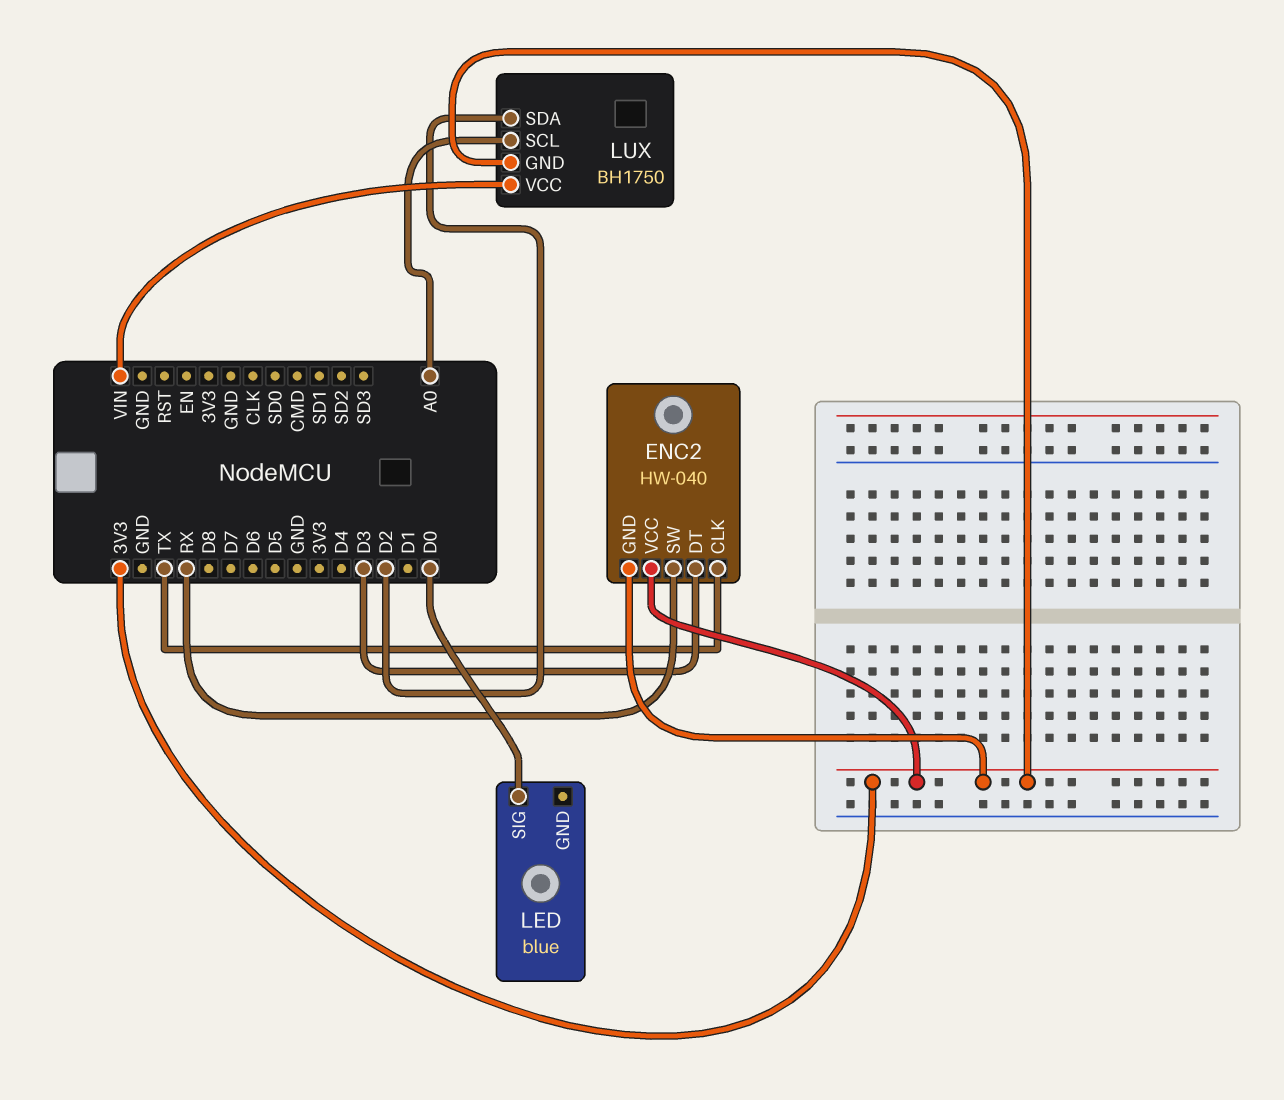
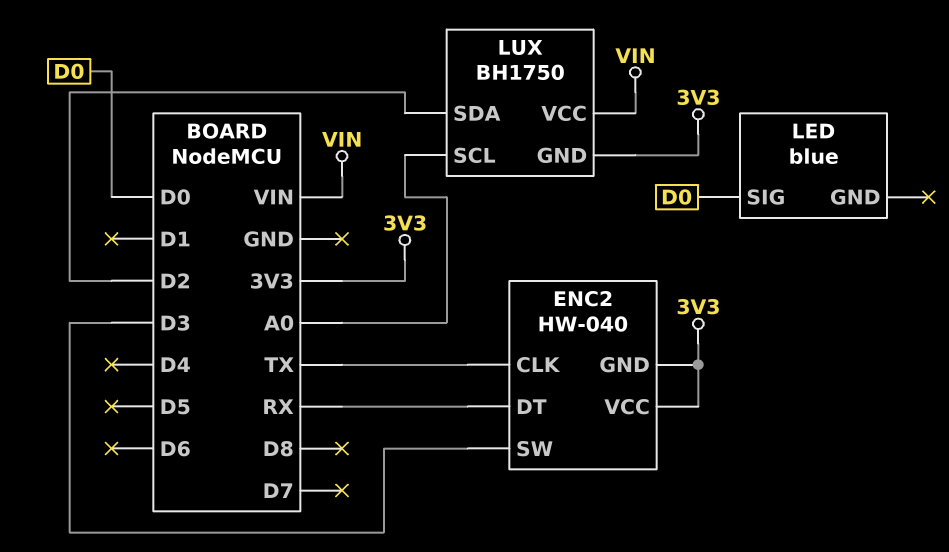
ENC2 pin DT: D3 -> RX
ENC2 pin SW: RX -> D3

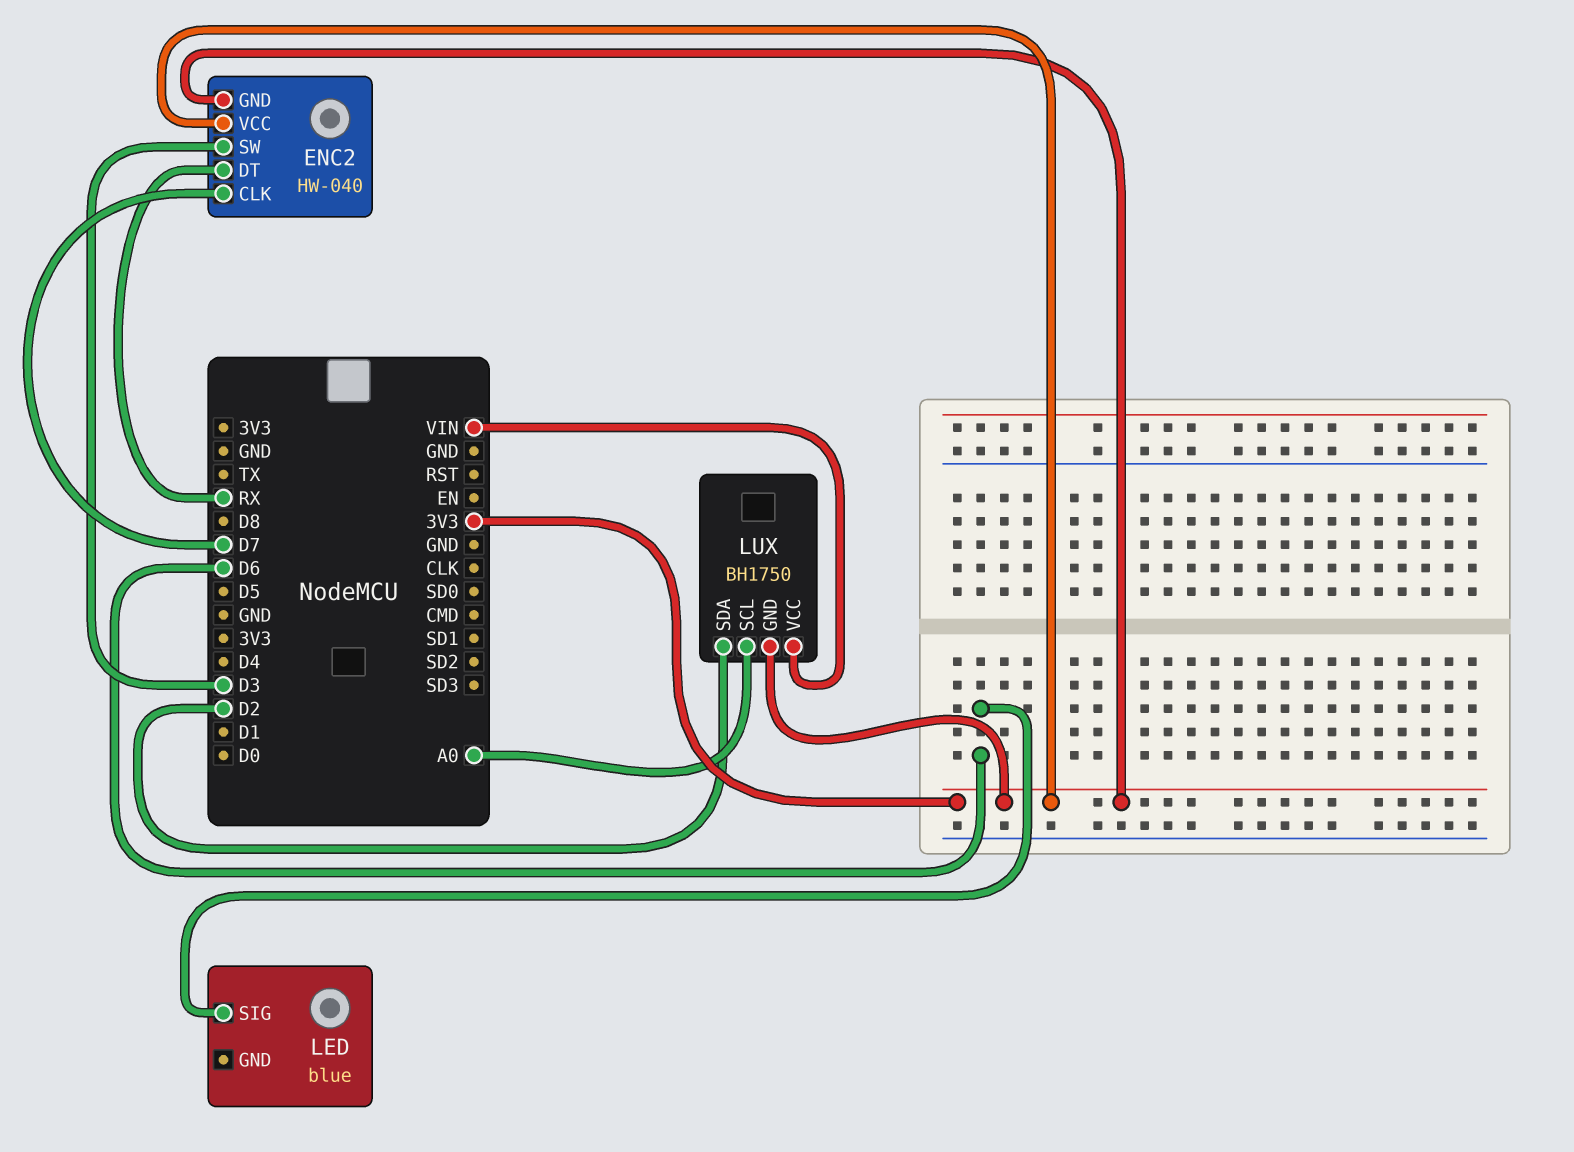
ENC2 pin CLK: TX -> D7
LED pin SIG: D0 -> D6

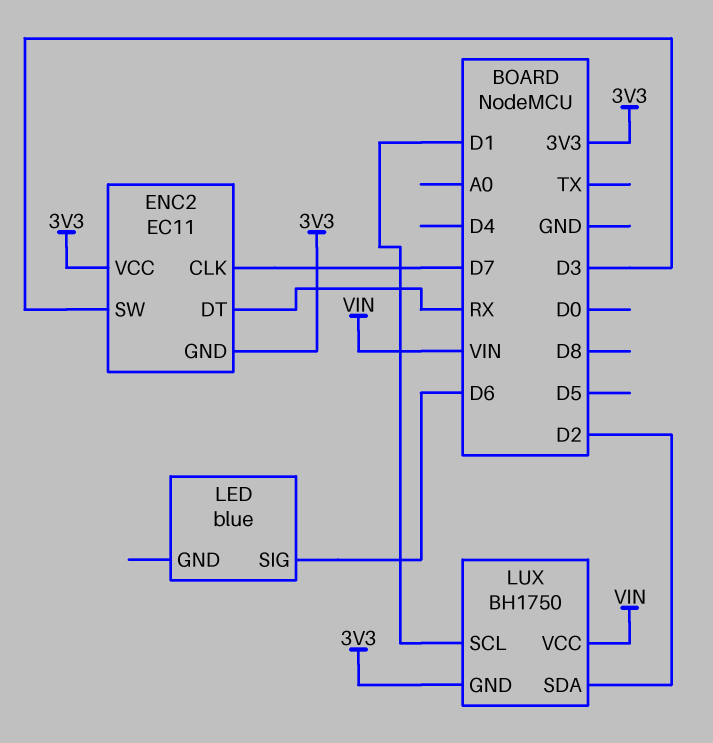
ENC2: HW-040 -> EC11
LUX pin SCL: A0 -> D1

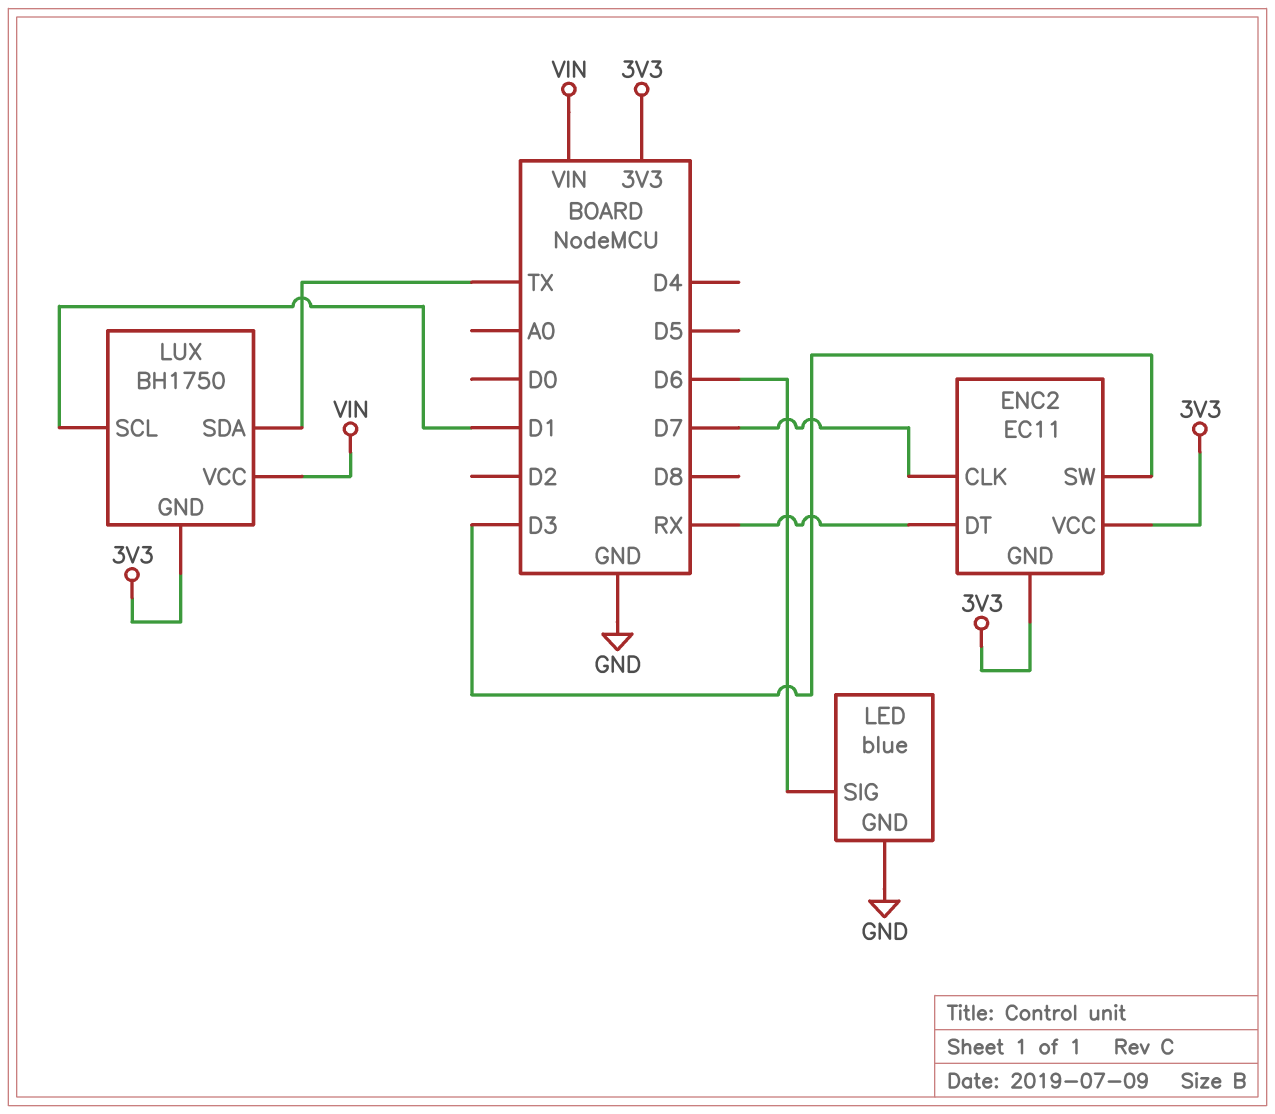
LED pin GND: none -> GND
LUX pin SDA: D2 -> TX

